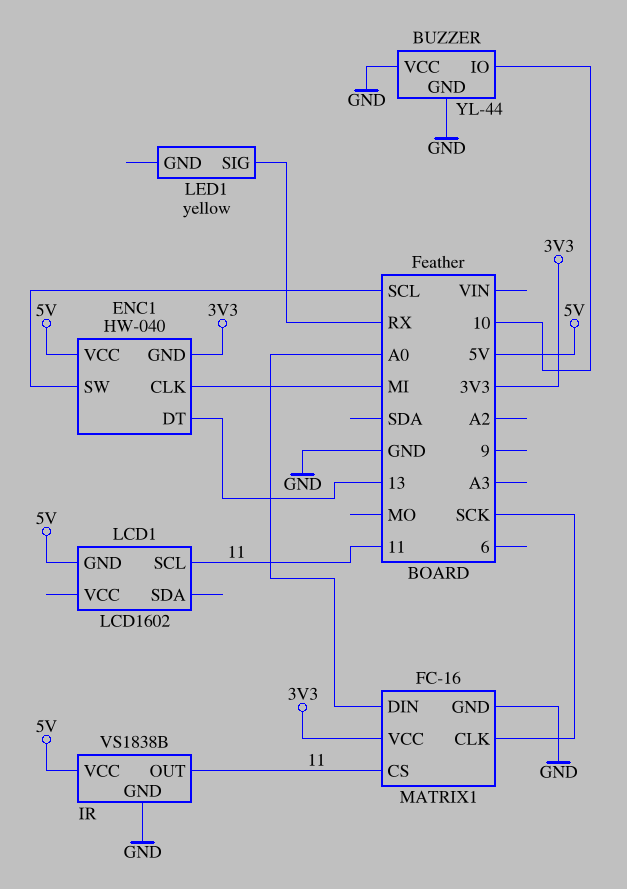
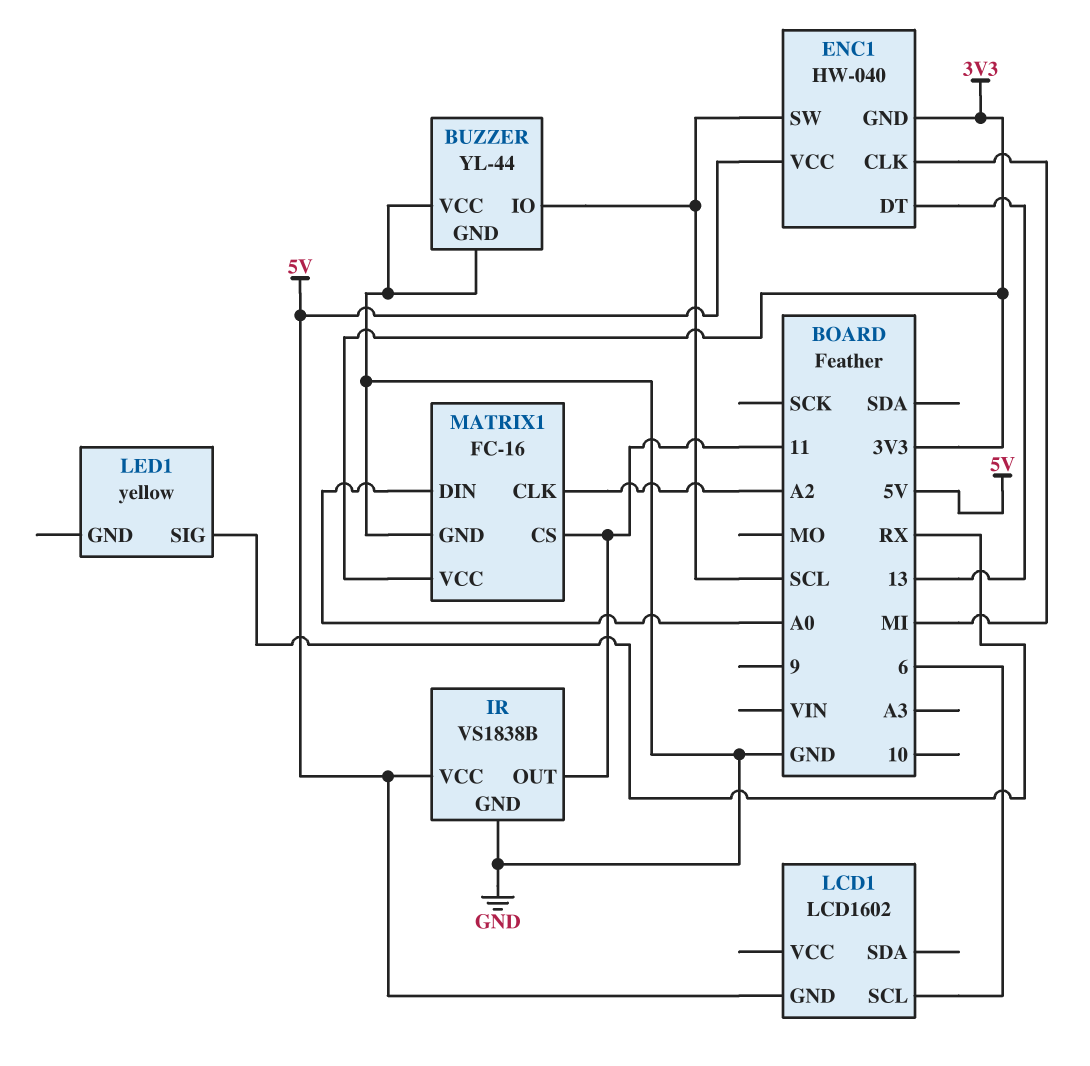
BUZZER pin IO: 10 -> SCL
LCD1 pin SCL: 11 -> 6
MATRIX1 pin CLK: SCK -> A2

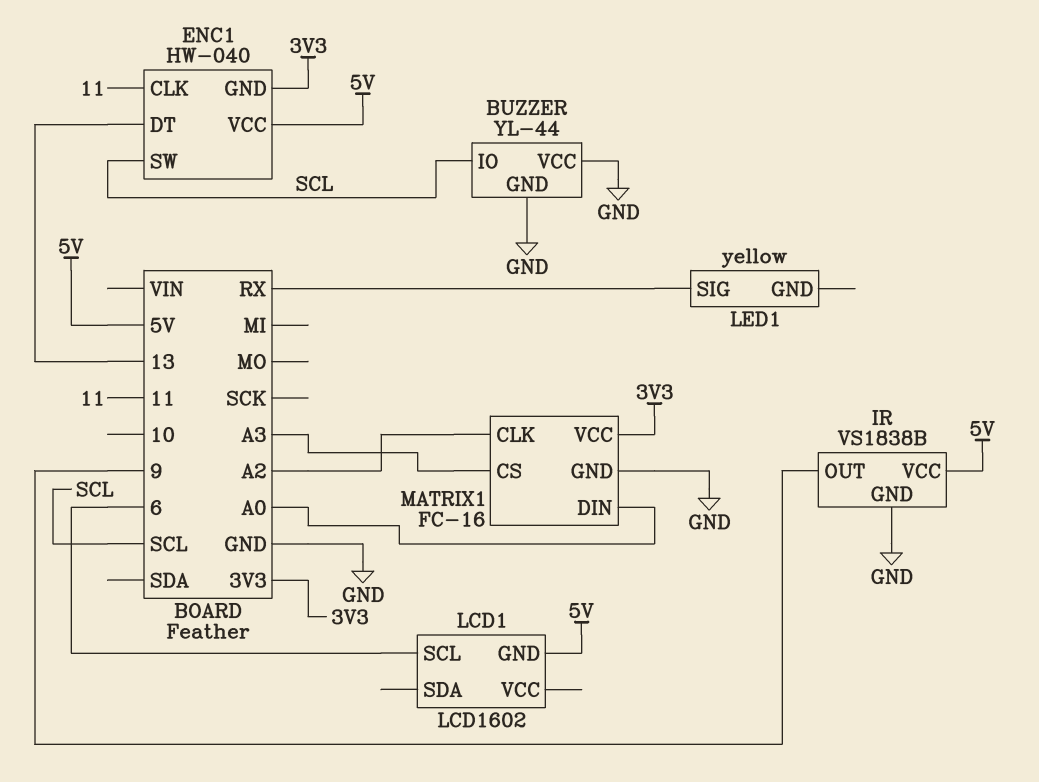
ENC1 pin CLK: MI -> 11
IR pin OUT: 11 -> 9
MATRIX1 pin CS: 11 -> A3

